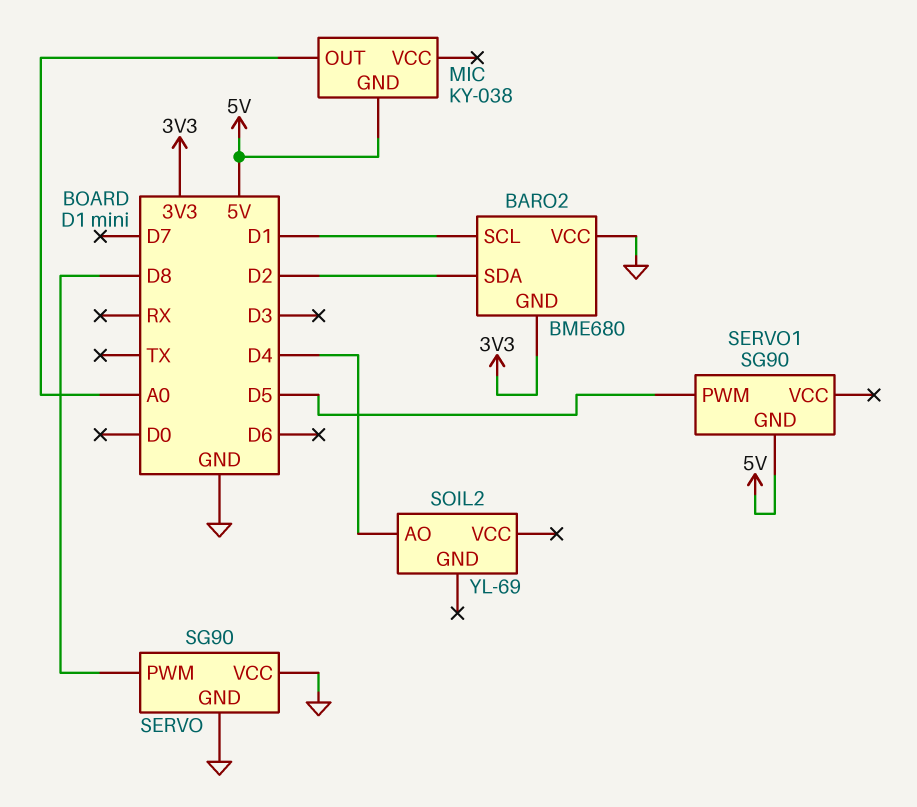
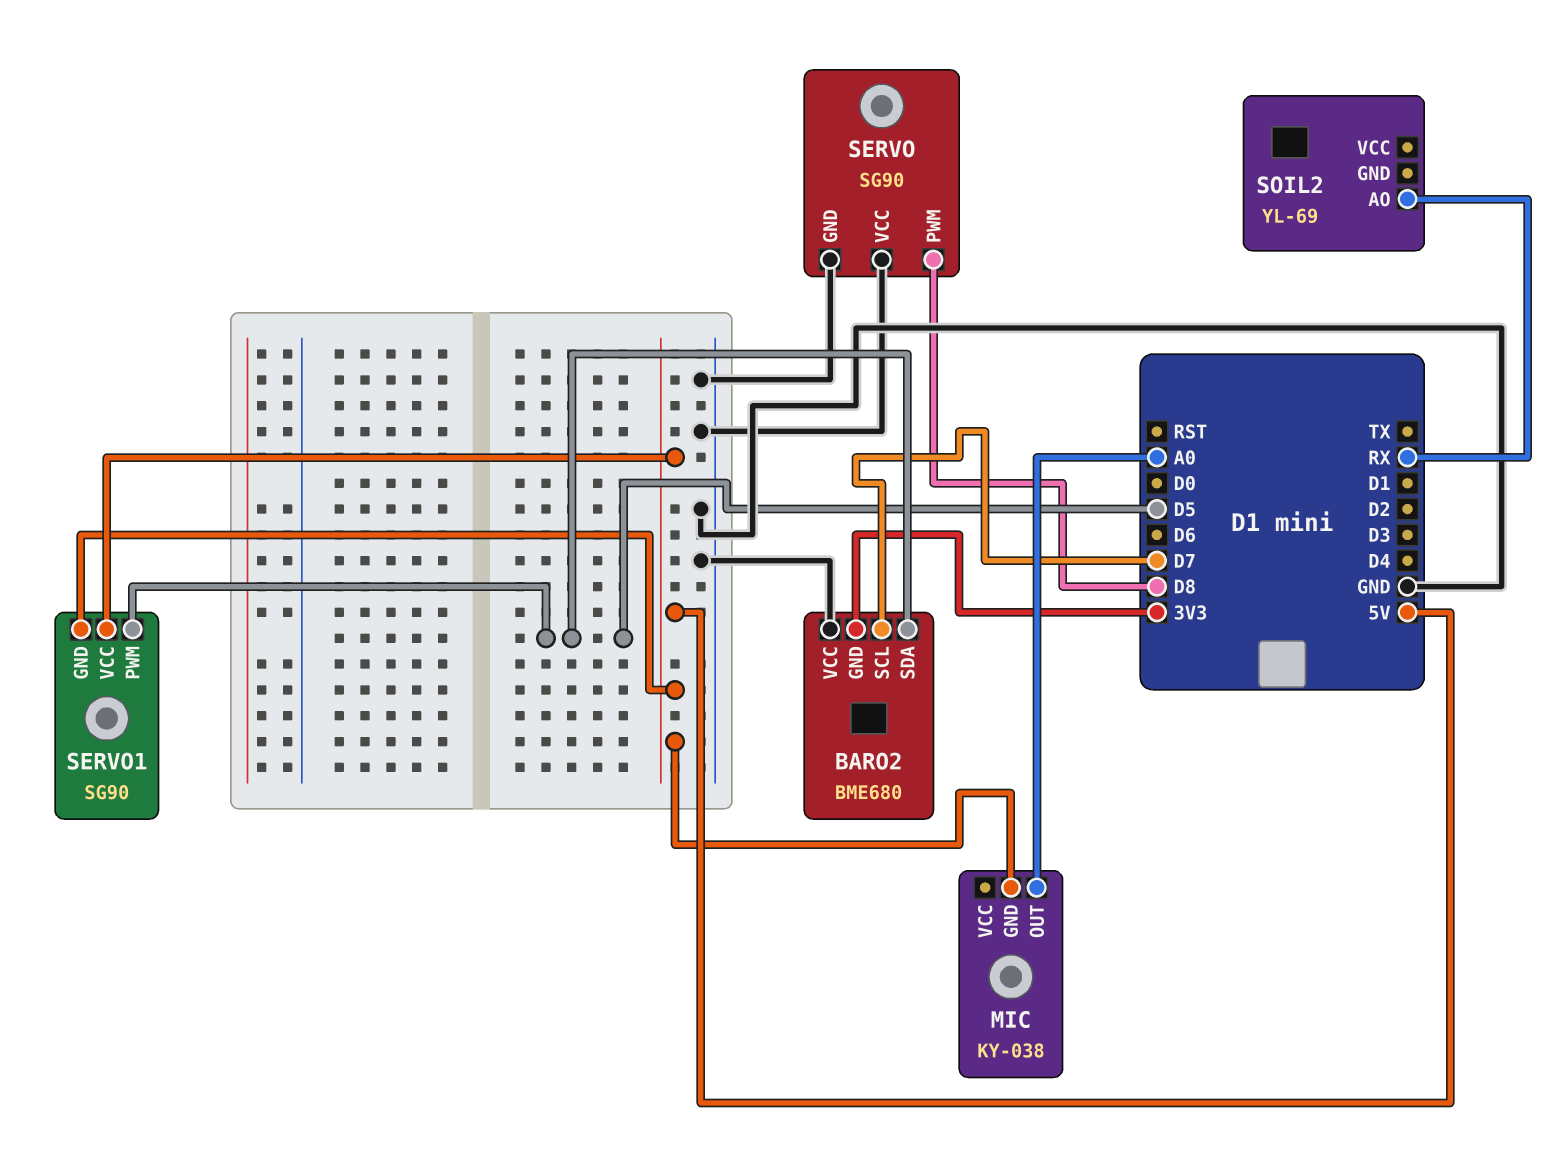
BARO2 pin SCL: D1 -> D7
BARO2 pin SDA: D2 -> D5
SERVO1 pin VCC: none -> 5V
SOIL2 pin AO: D4 -> RX

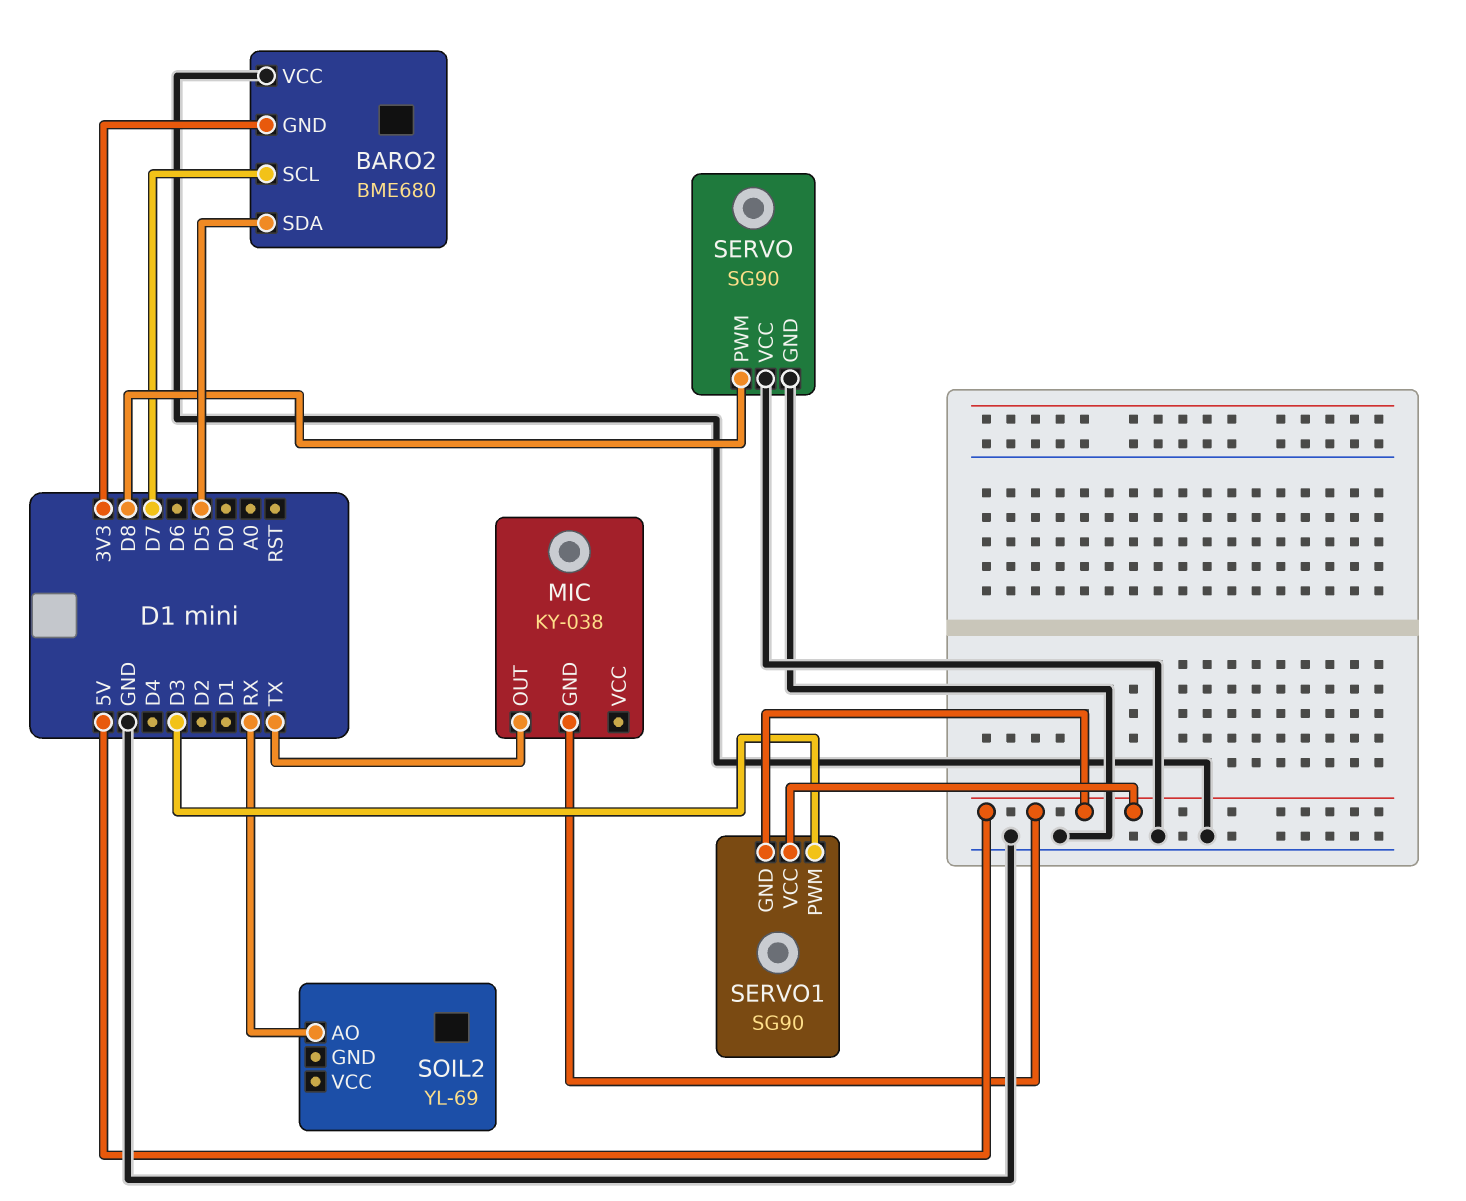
MIC pin OUT: A0 -> TX
SERVO1 pin PWM: D5 -> D3

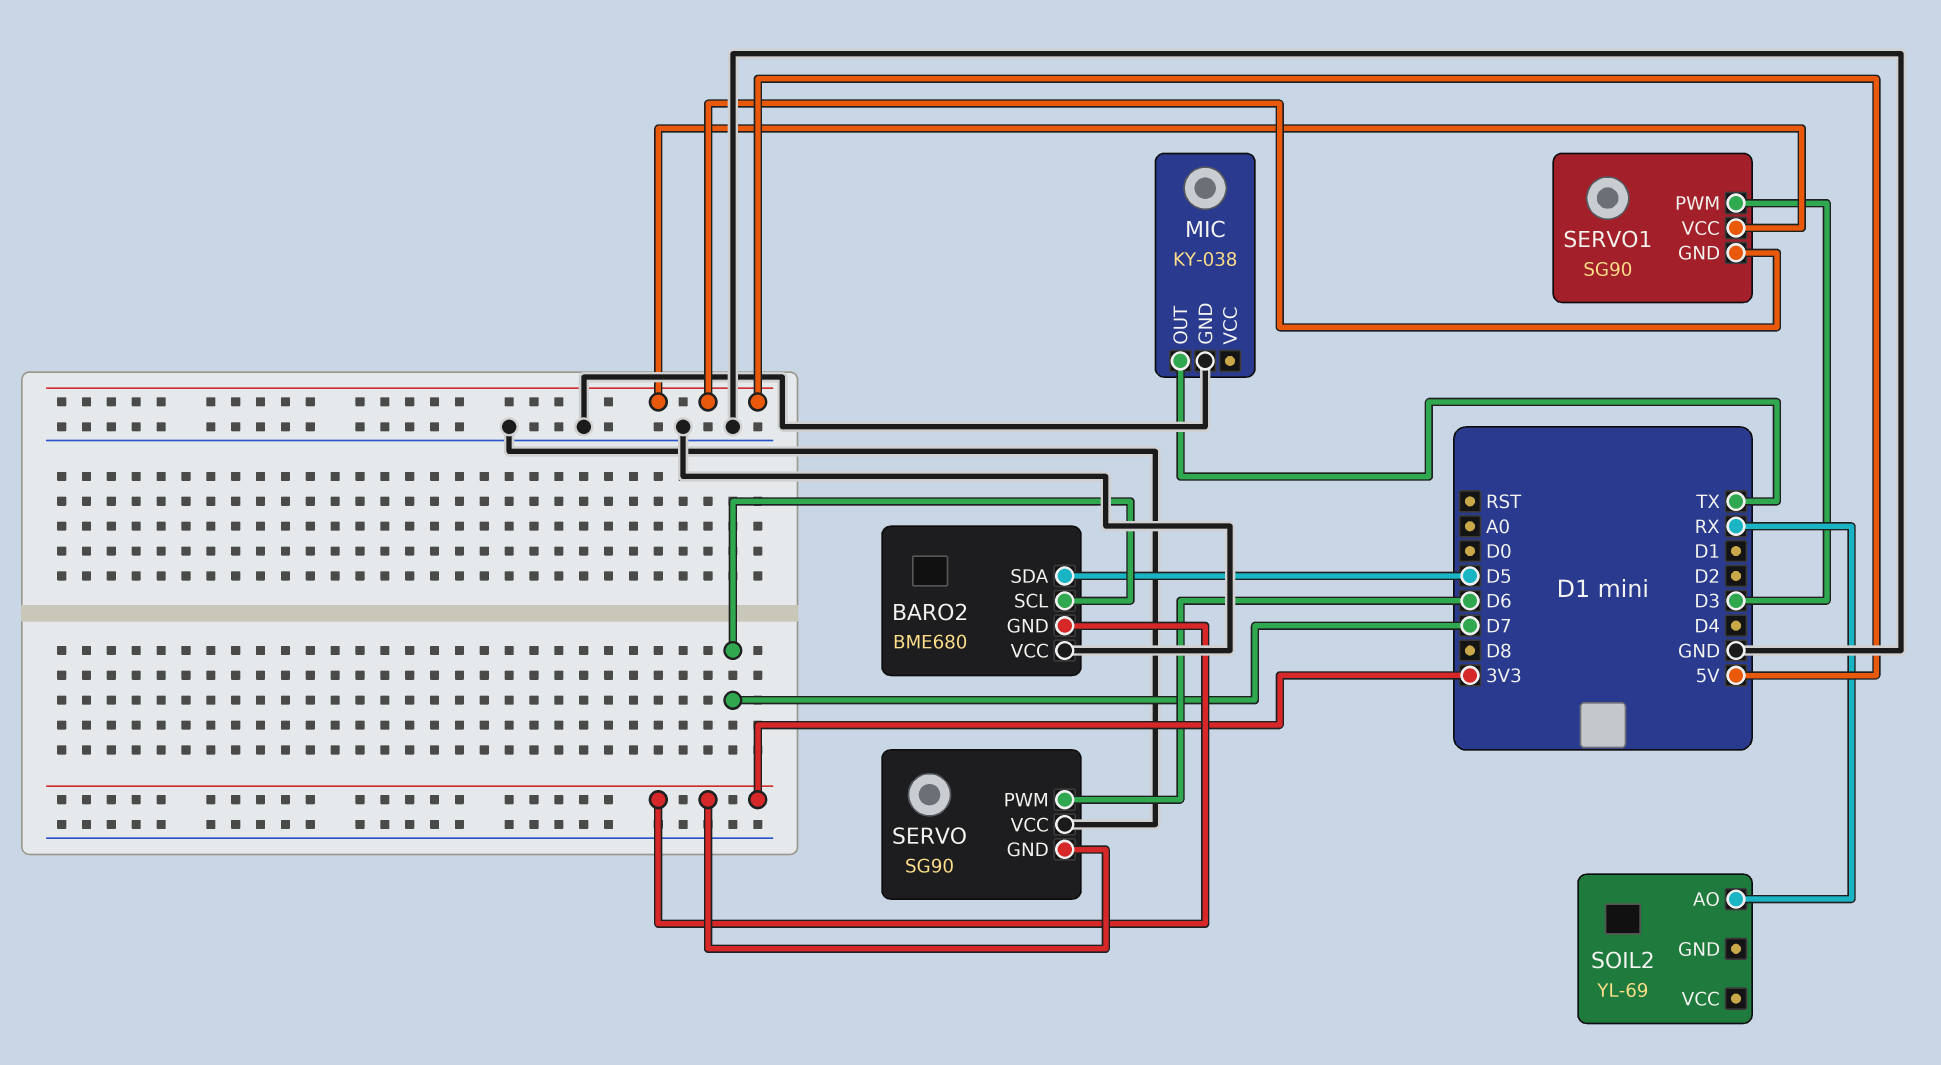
MIC pin GND: 5V -> GND
SERVO pin GND: GND -> 3V3
SERVO pin PWM: D8 -> D6

